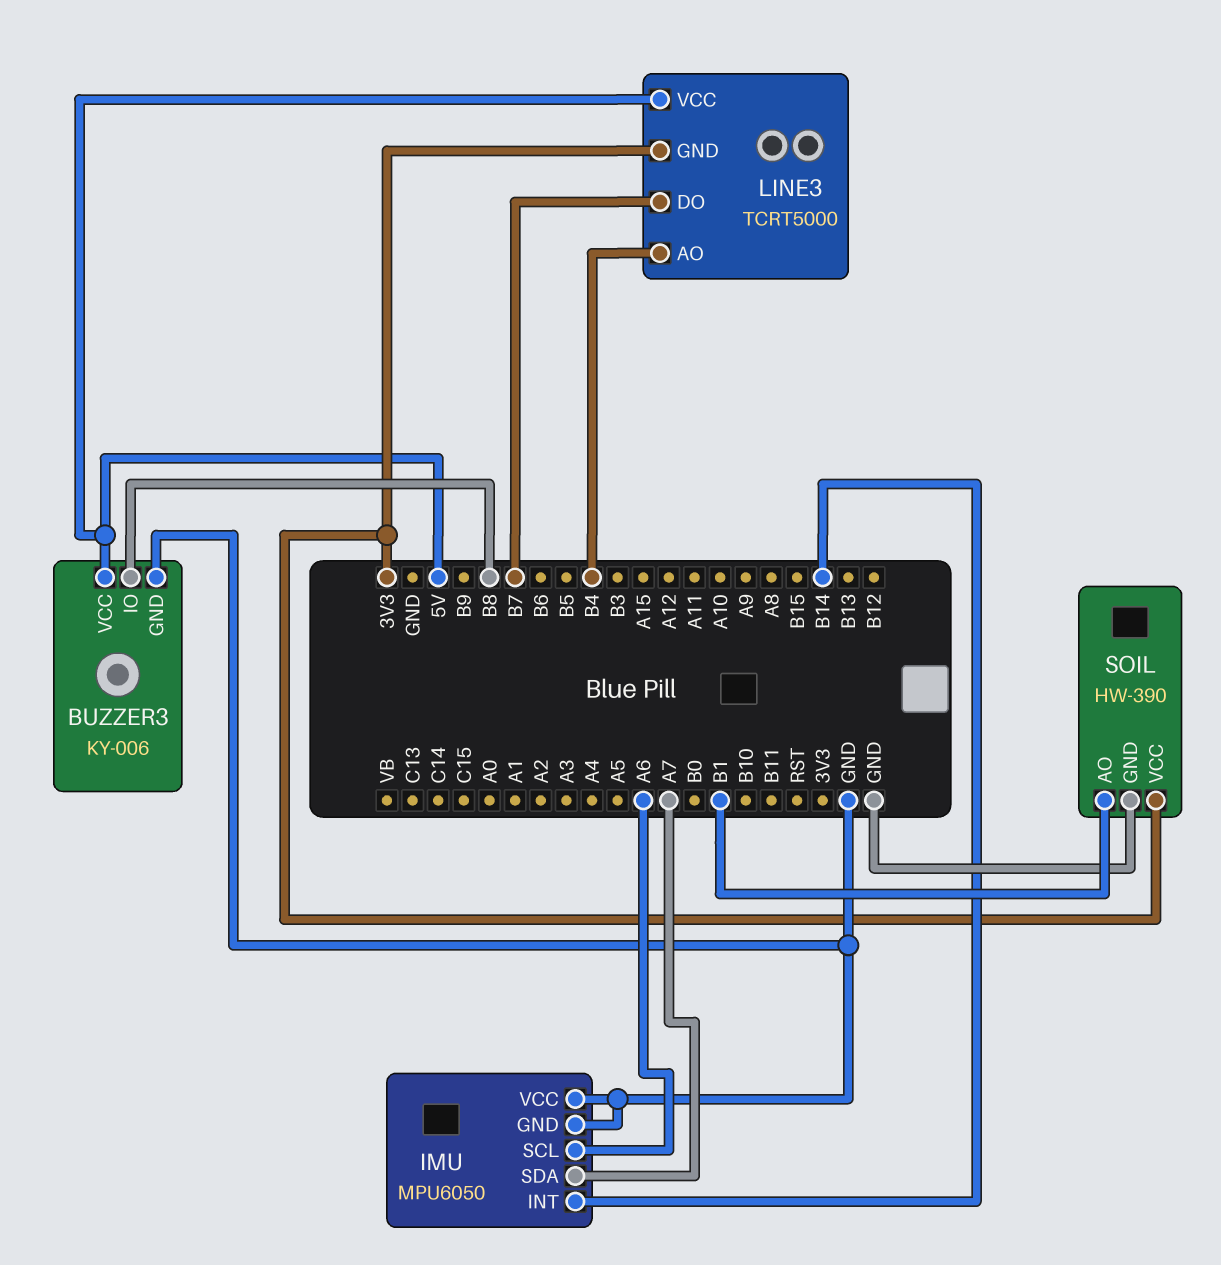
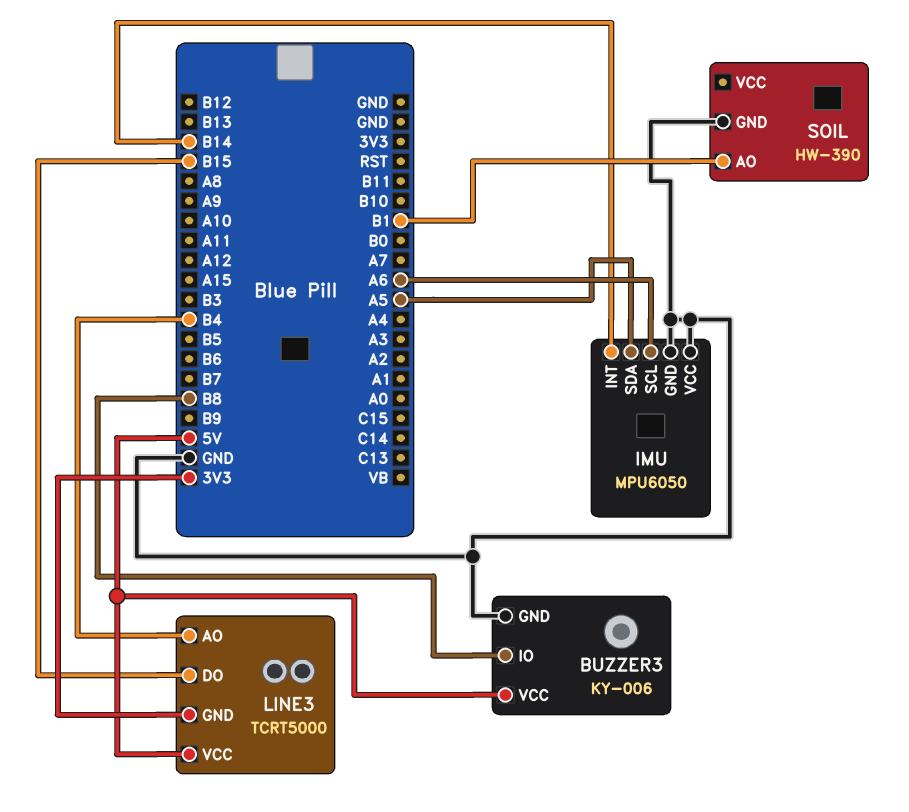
IMU pin SDA: A7 -> A5
LINE3 pin DO: B7 -> B15
SOIL pin VCC: 3V3 -> none

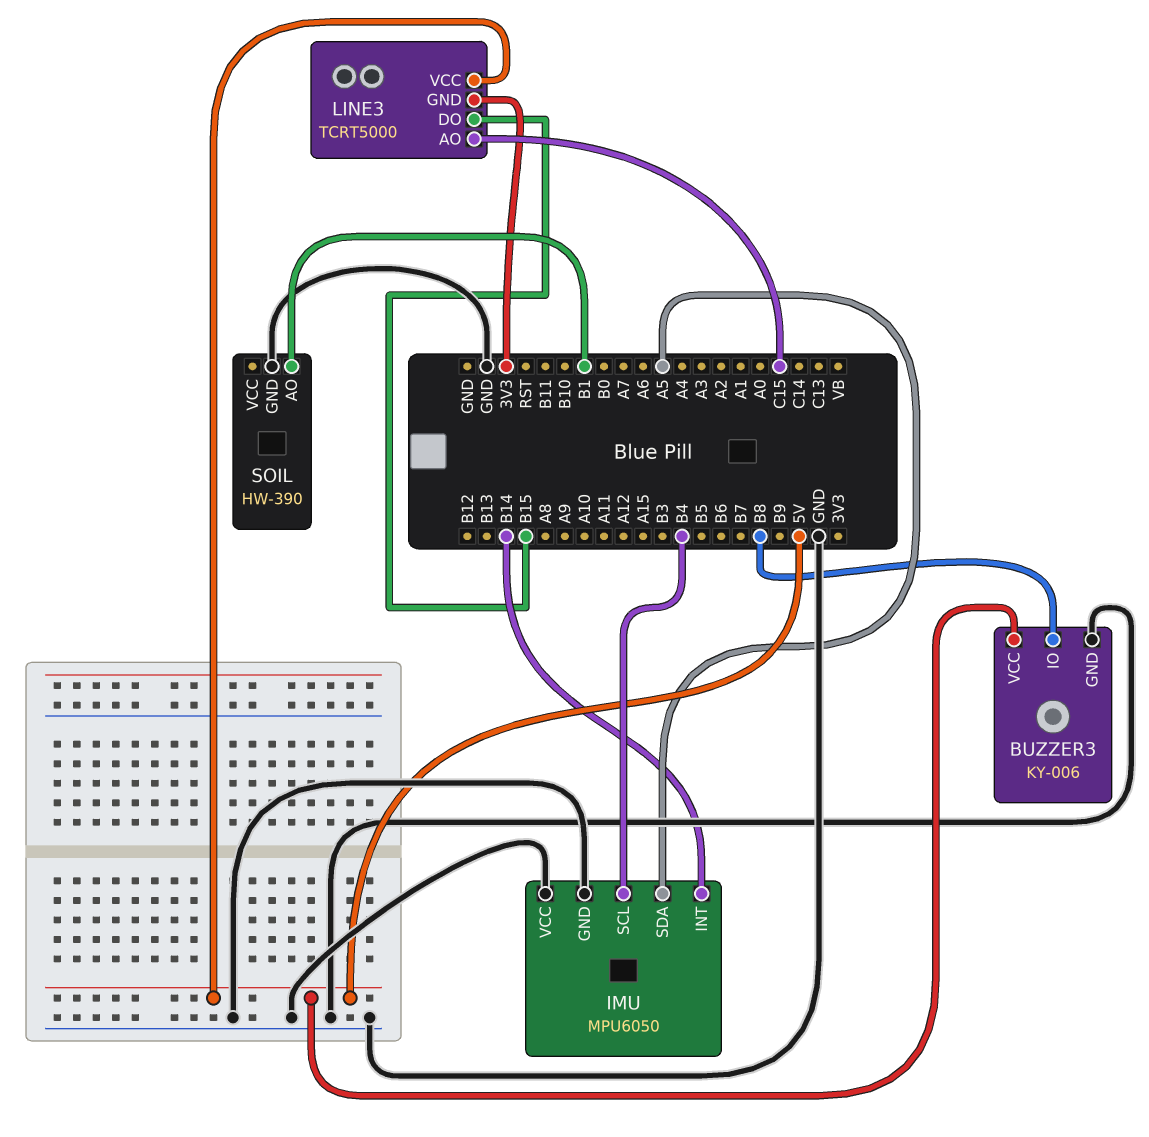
IMU pin SCL: A6 -> B4
LINE3 pin AO: B4 -> C15

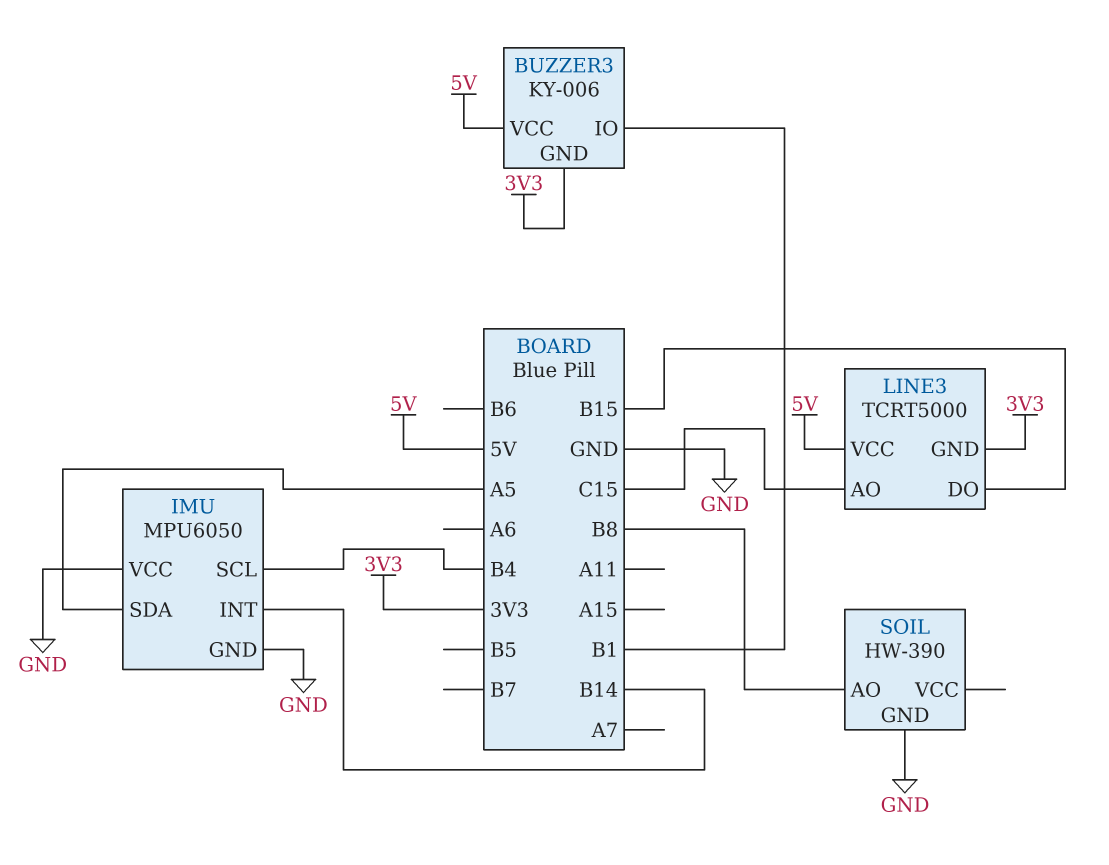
BUZZER3 pin GND: GND -> 3V3
BUZZER3 pin IO: B8 -> B1
SOIL pin AO: B1 -> B8

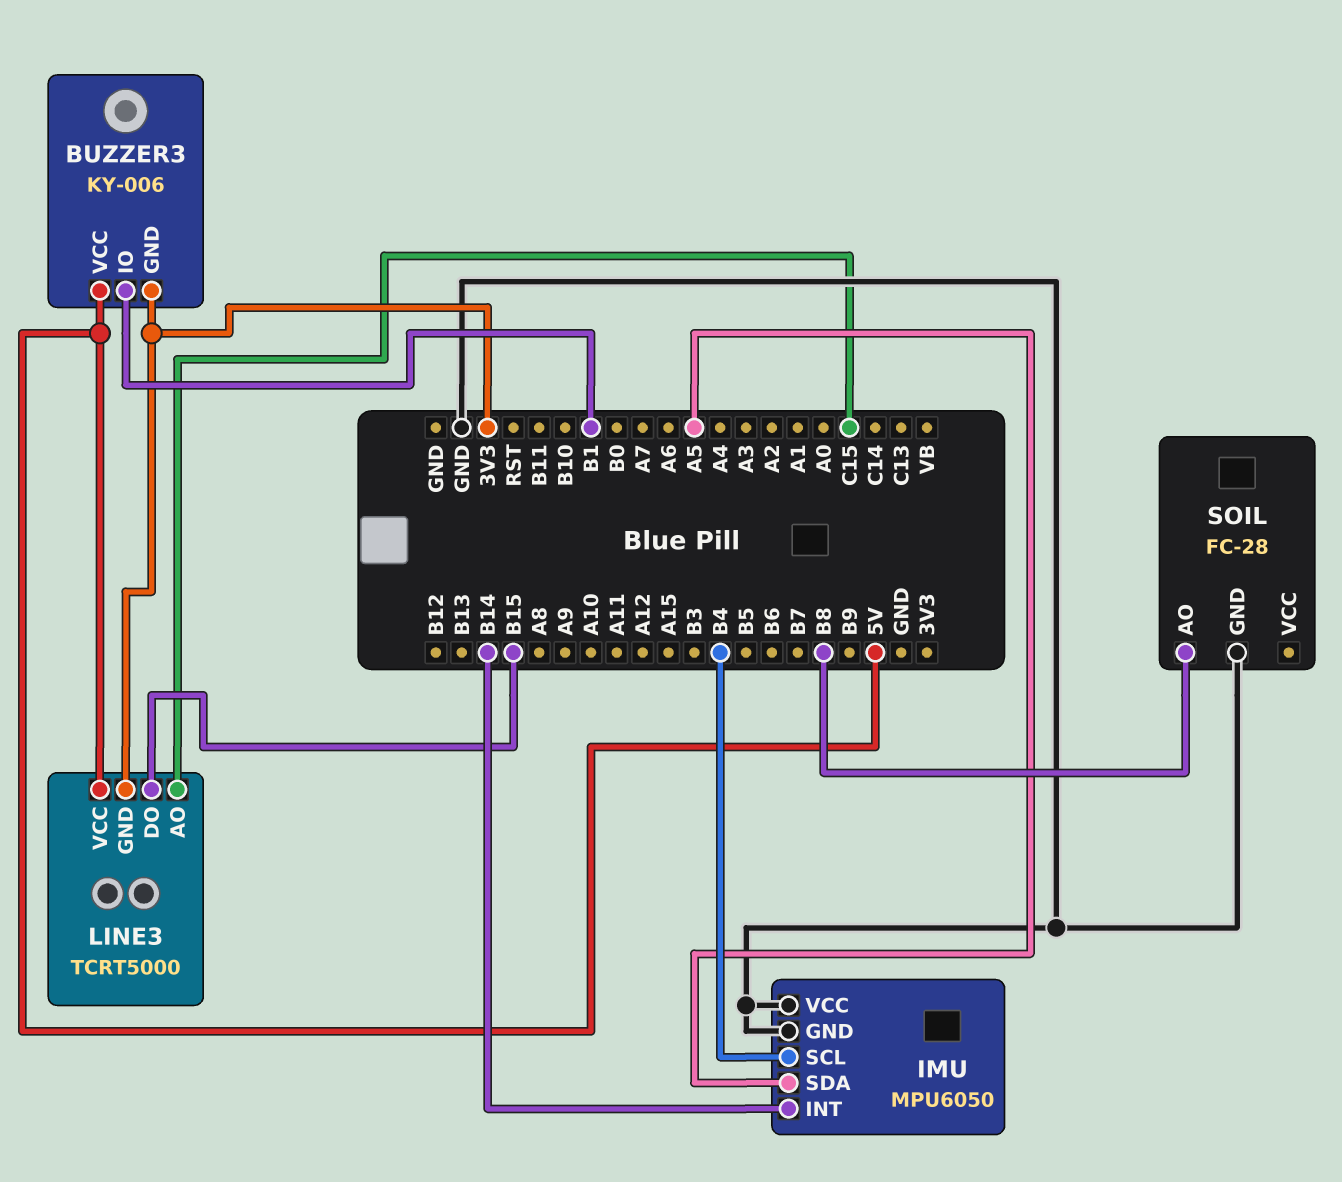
SOIL: HW-390 -> FC-28

